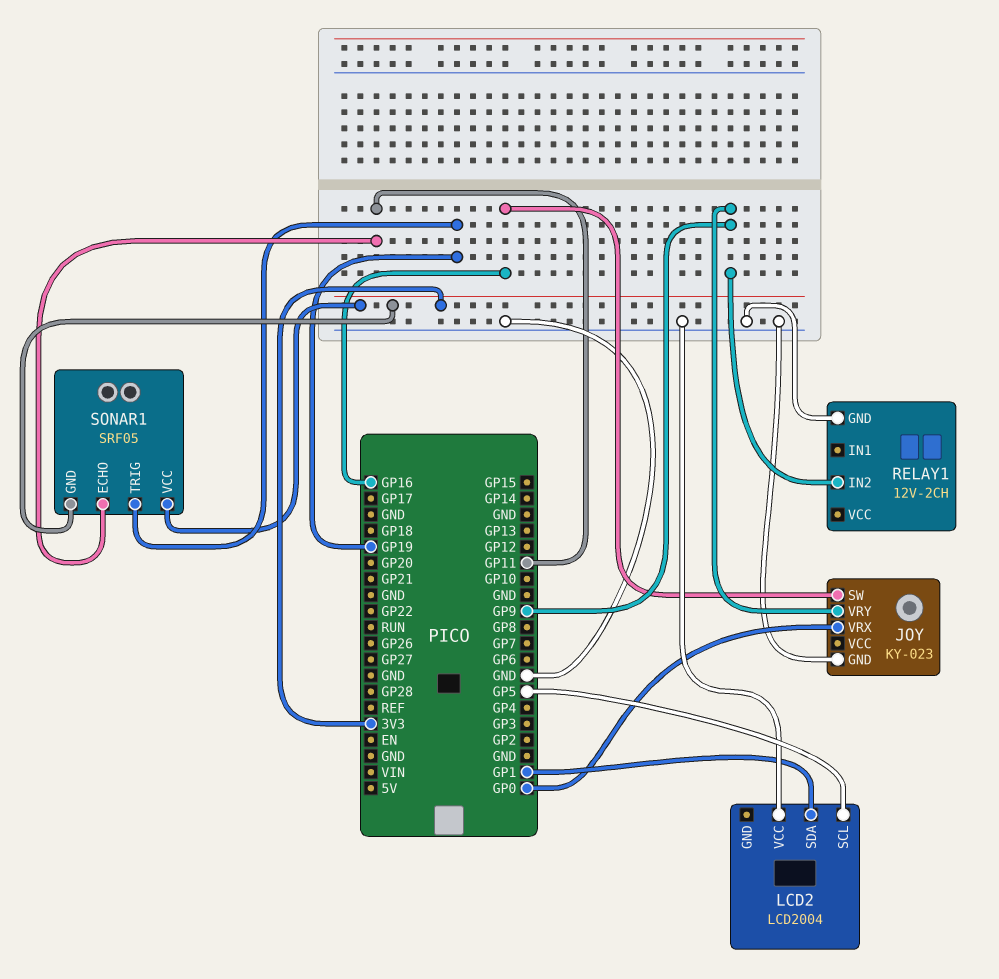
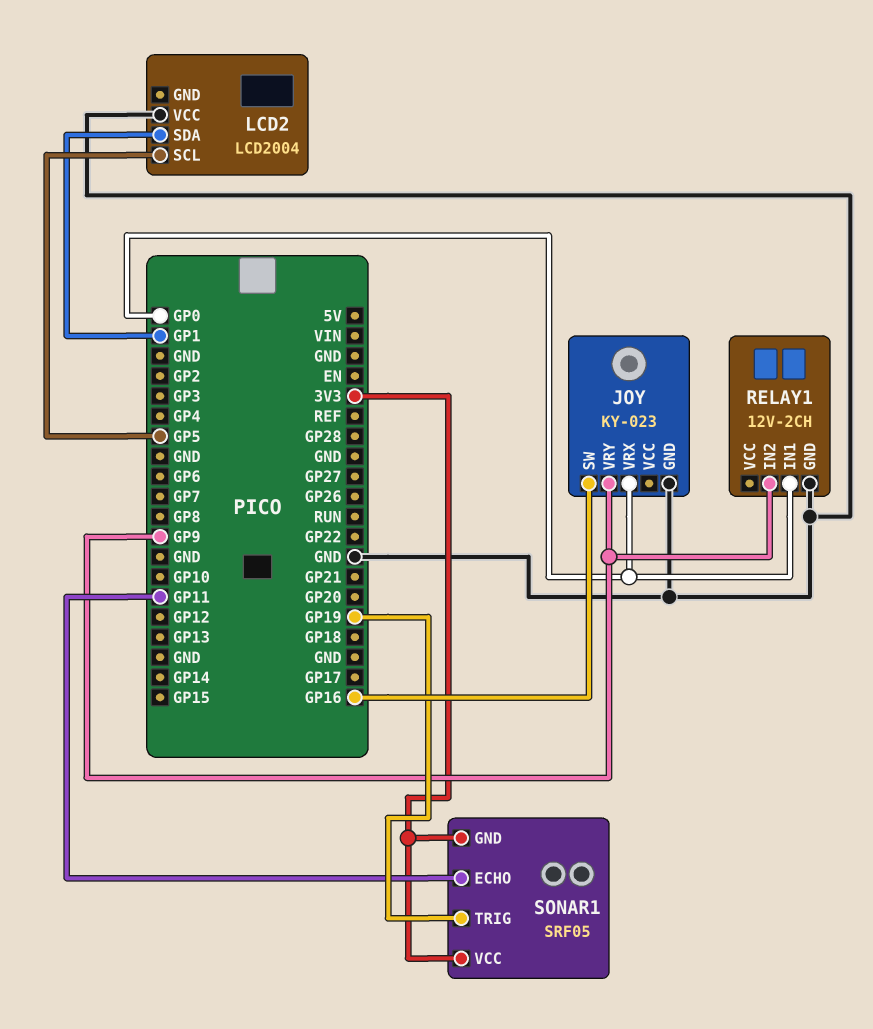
RELAY1 pin IN1: none -> GP0

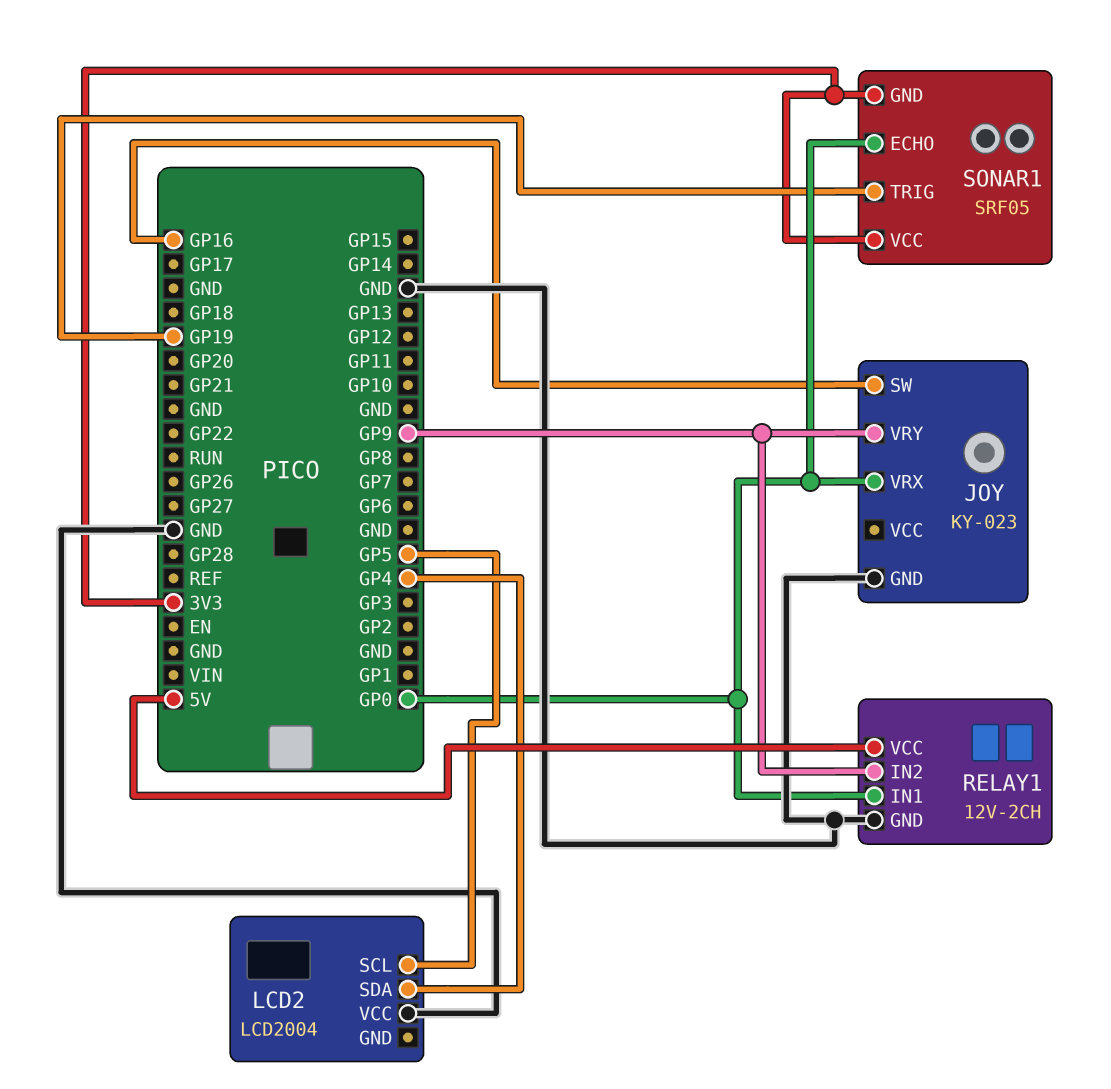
LCD2 pin SDA: GP1 -> GP4
RELAY1 pin VCC: none -> 5V
SONAR1 pin ECHO: GP11 -> GP0

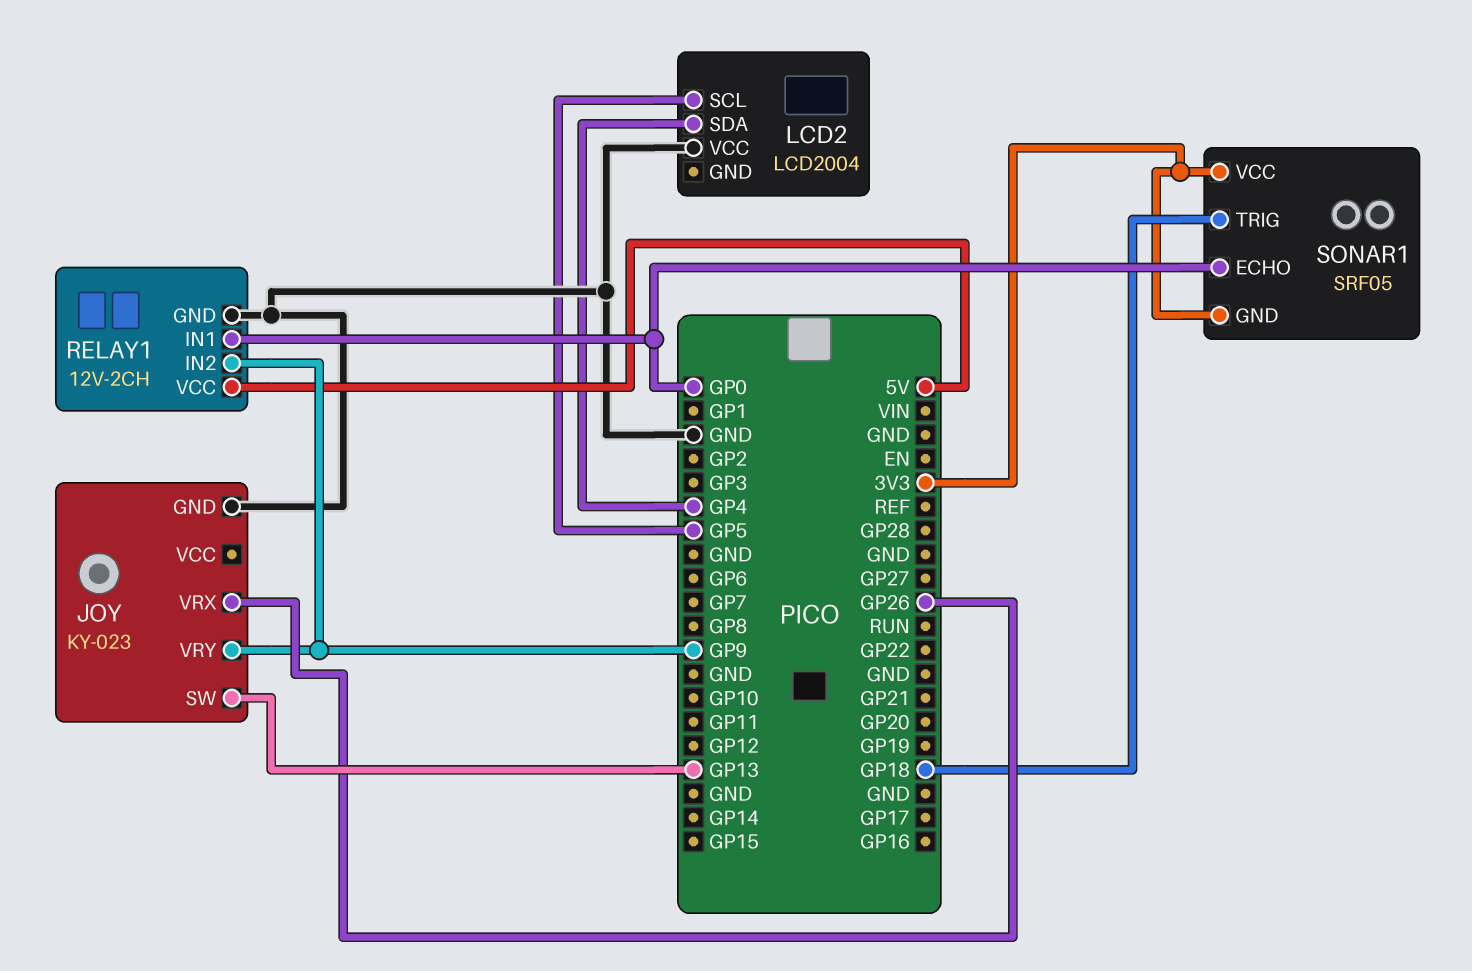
JOY pin SW: GP16 -> GP13
JOY pin VRX: GP0 -> GP26
SONAR1 pin TRIG: GP19 -> GP18

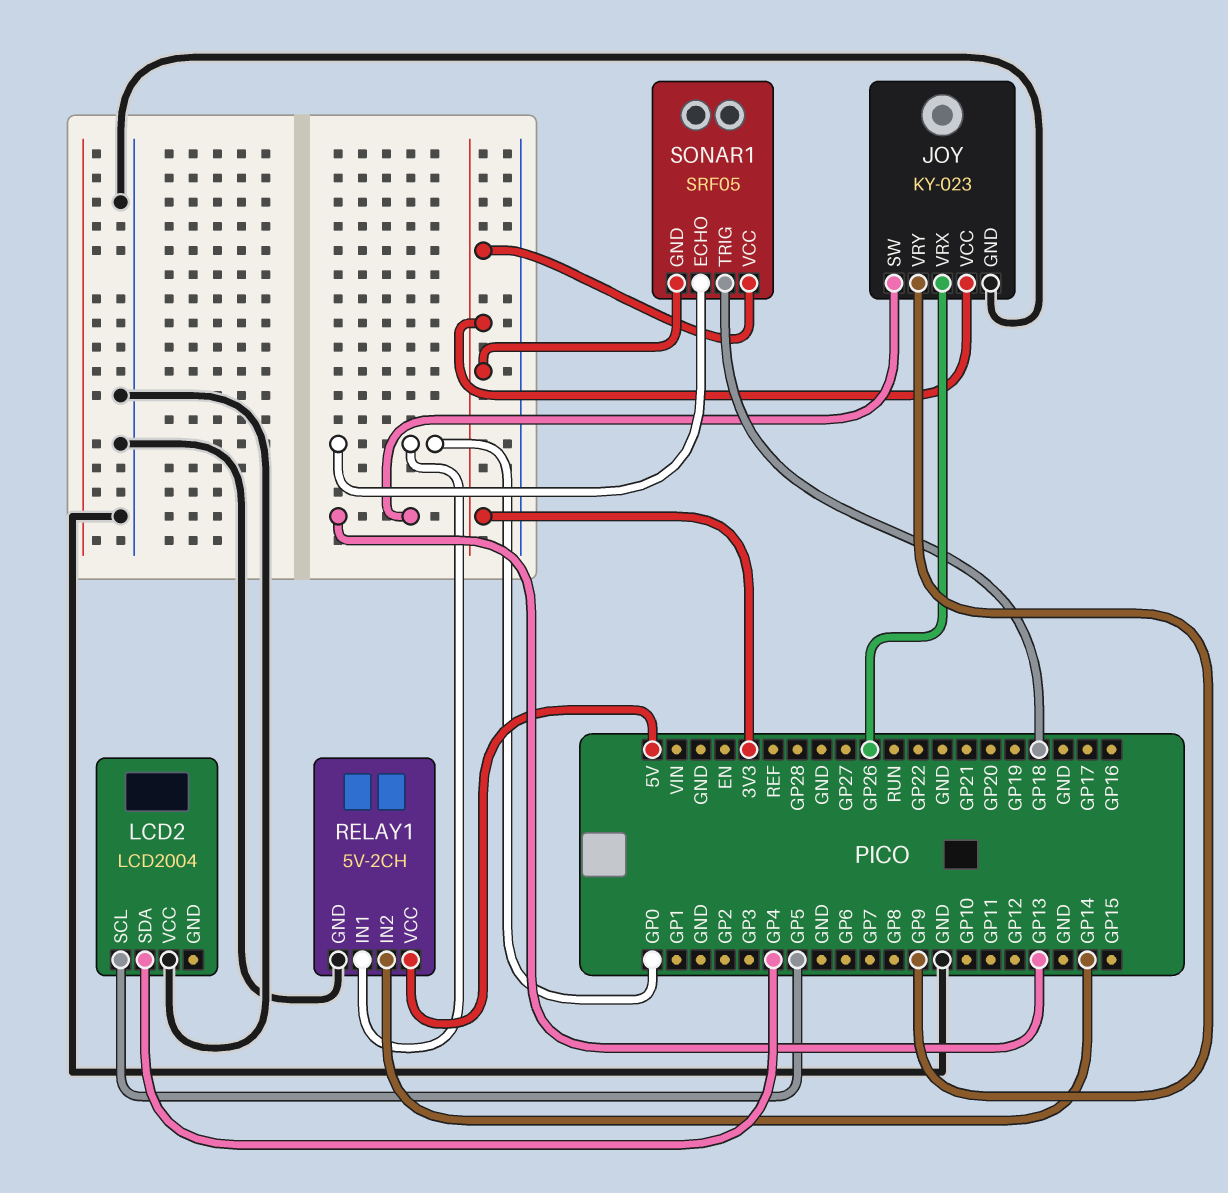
JOY pin VCC: none -> 3V3
RELAY1: 12V-2CH -> 5V-2CH
RELAY1 pin IN2: GP9 -> GP14

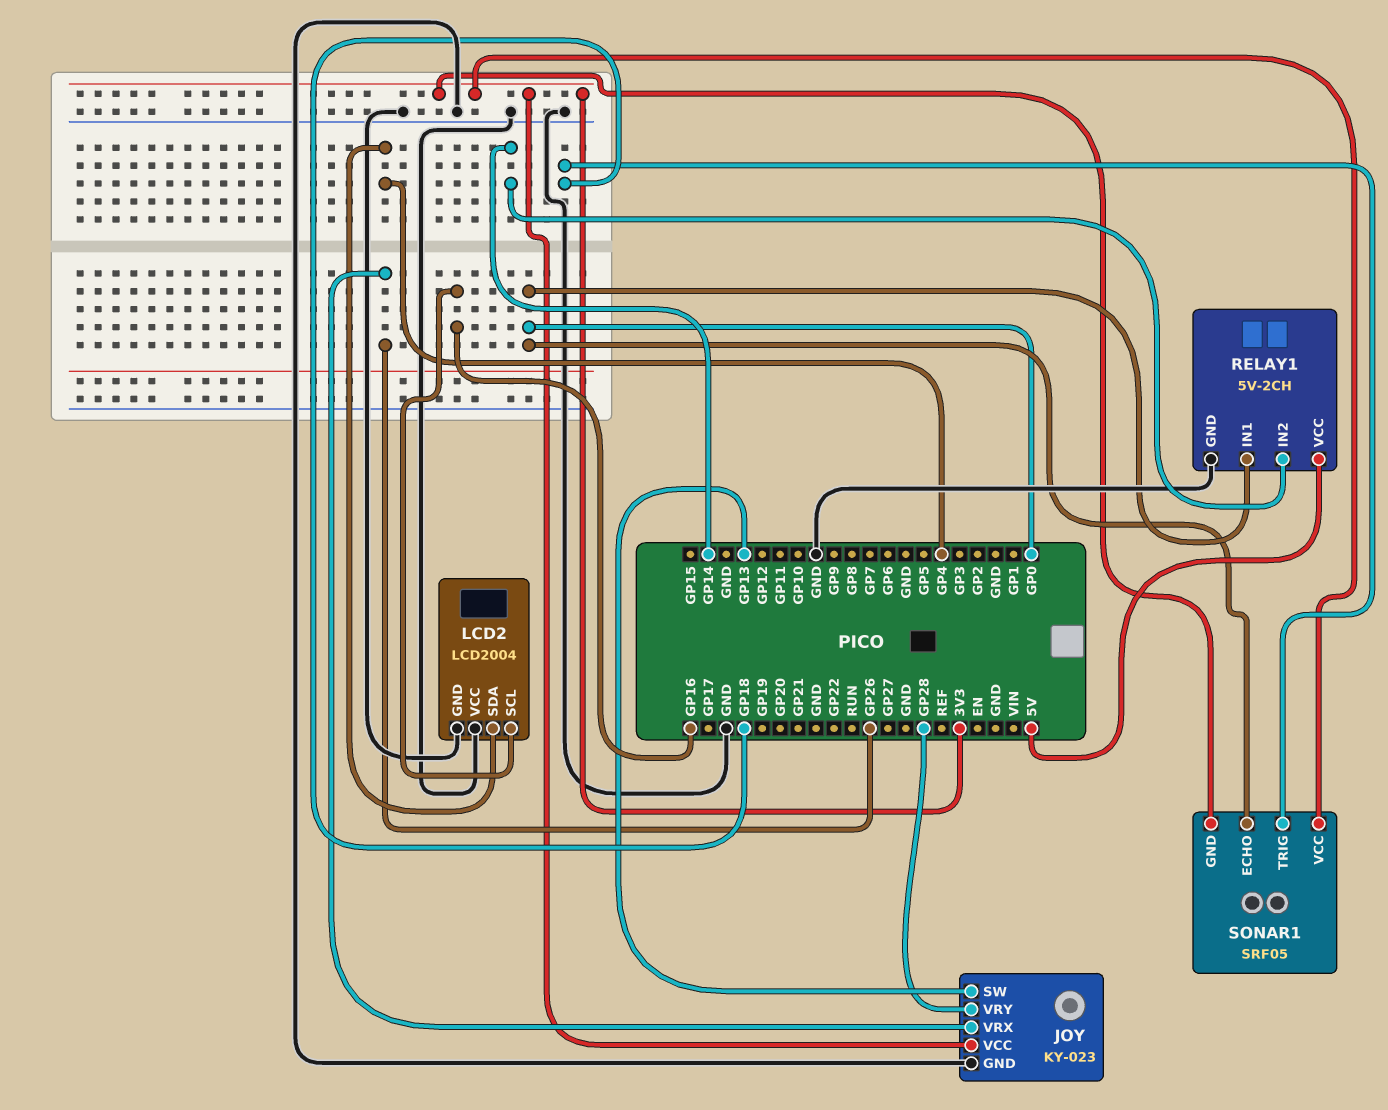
JOY pin VRY: GP9 -> GP28
LCD2 pin GND: none -> GND
LCD2 pin SCL: GP5 -> GP16

